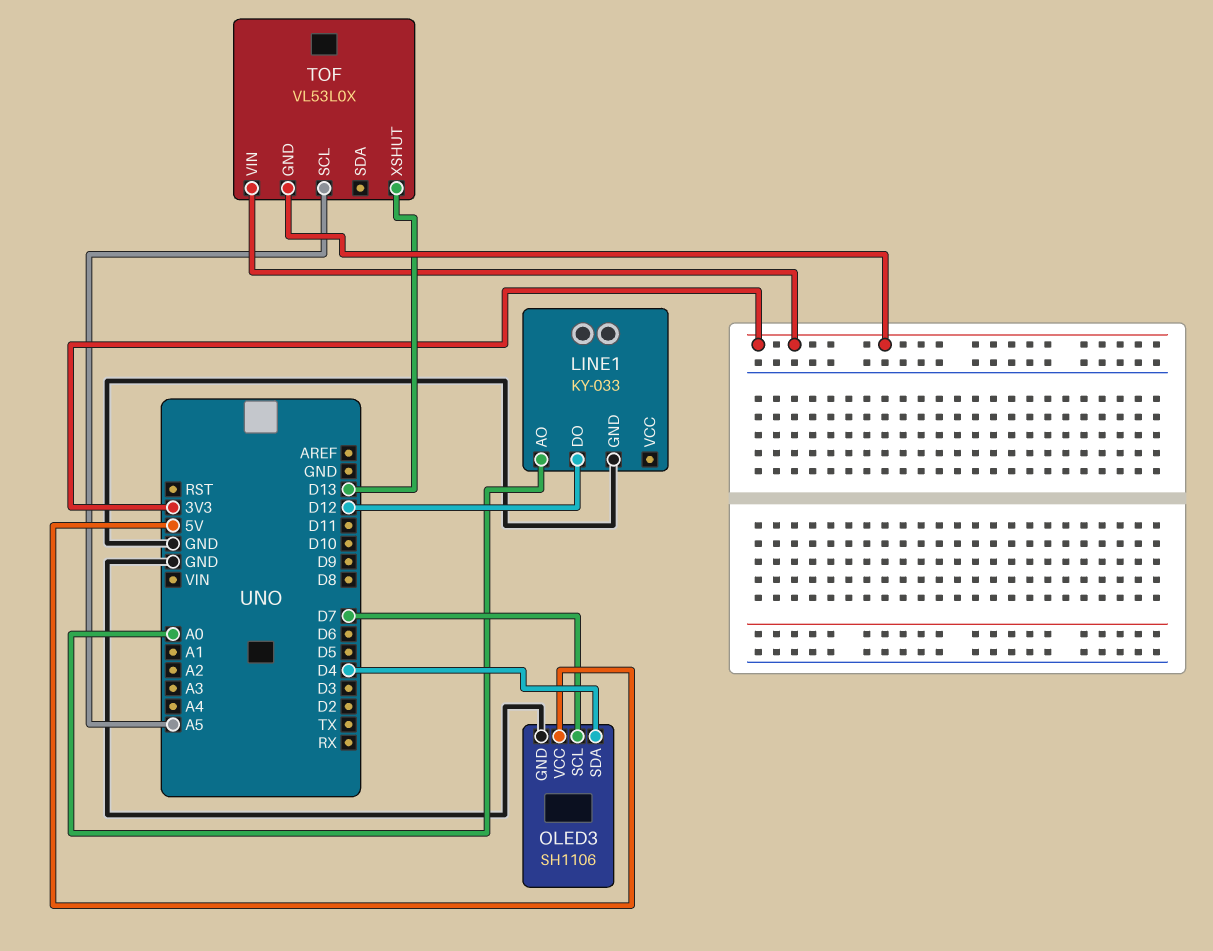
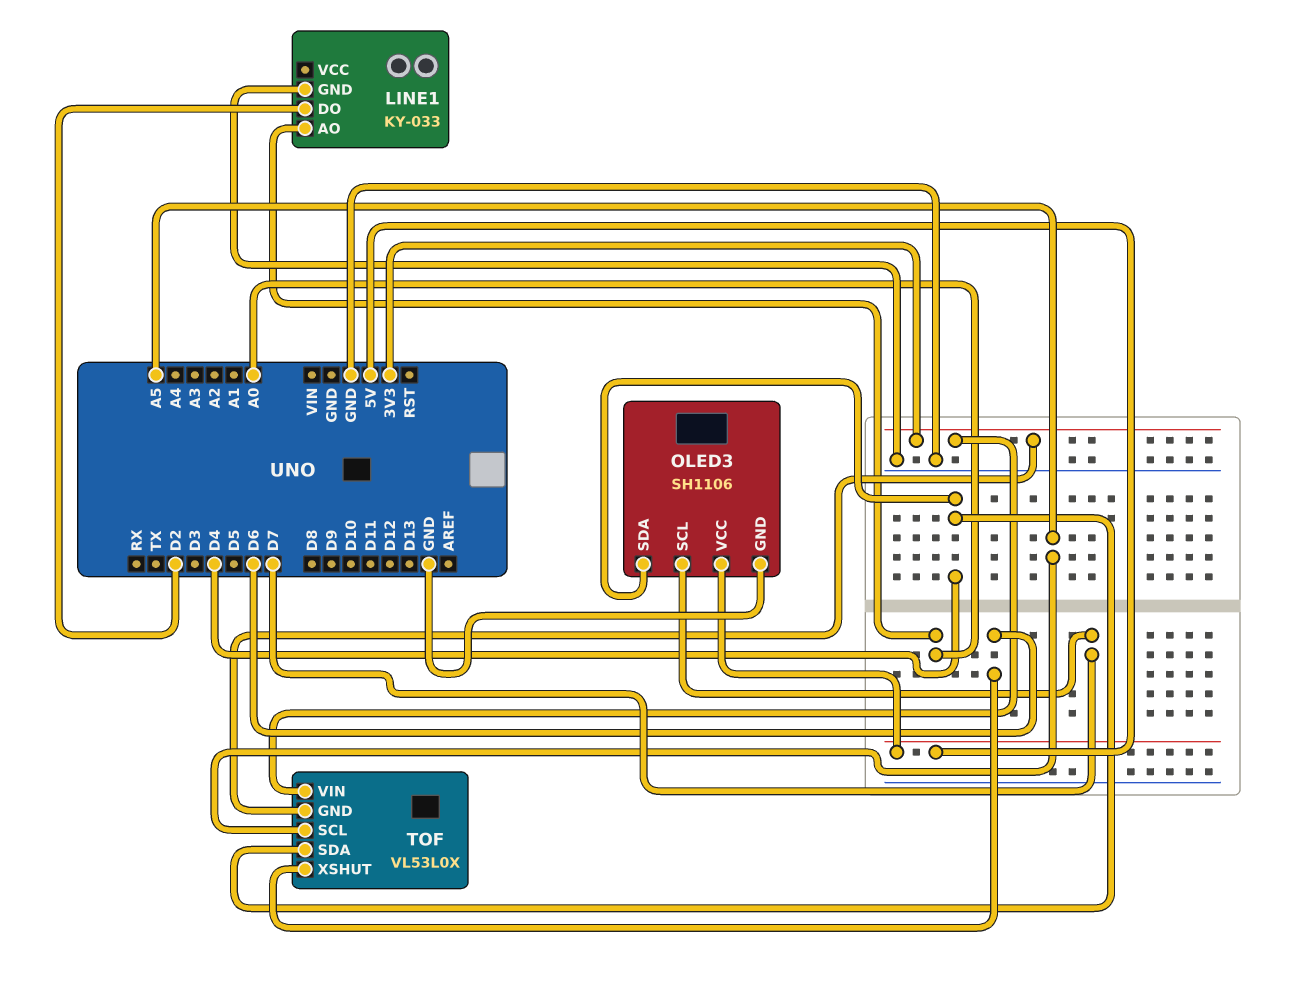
LINE1 pin DO: D12 -> D2
TOF pin SDA: none -> D4
TOF pin XSHUT: D13 -> D6

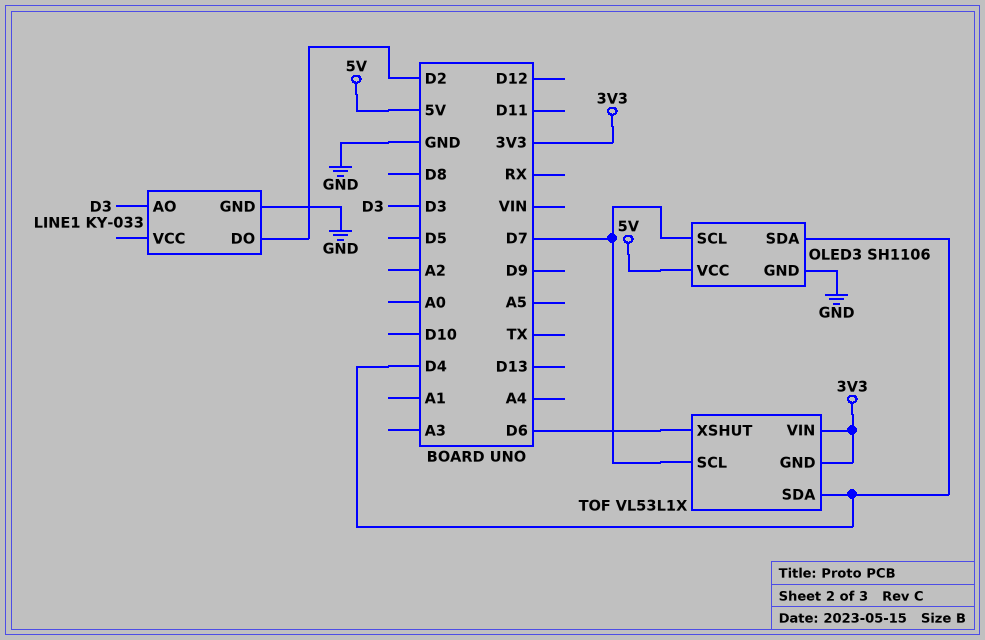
LINE1 pin AO: A0 -> D3
TOF: VL53L0X -> VL53L1X
TOF pin SCL: A5 -> D7

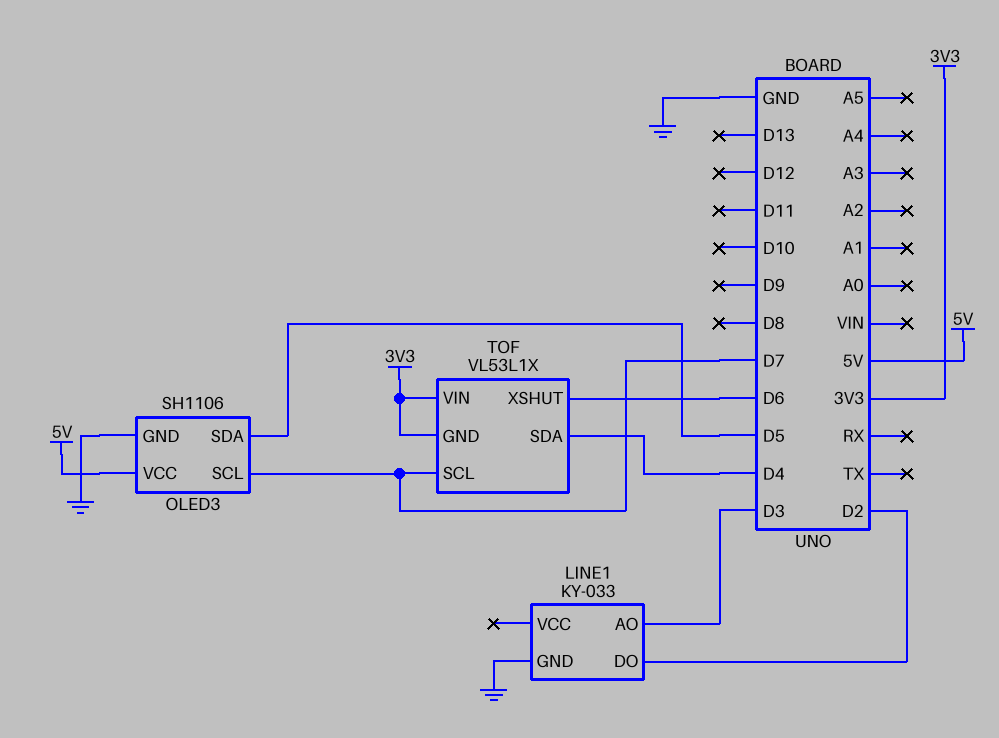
OLED3 pin SDA: D4 -> D5

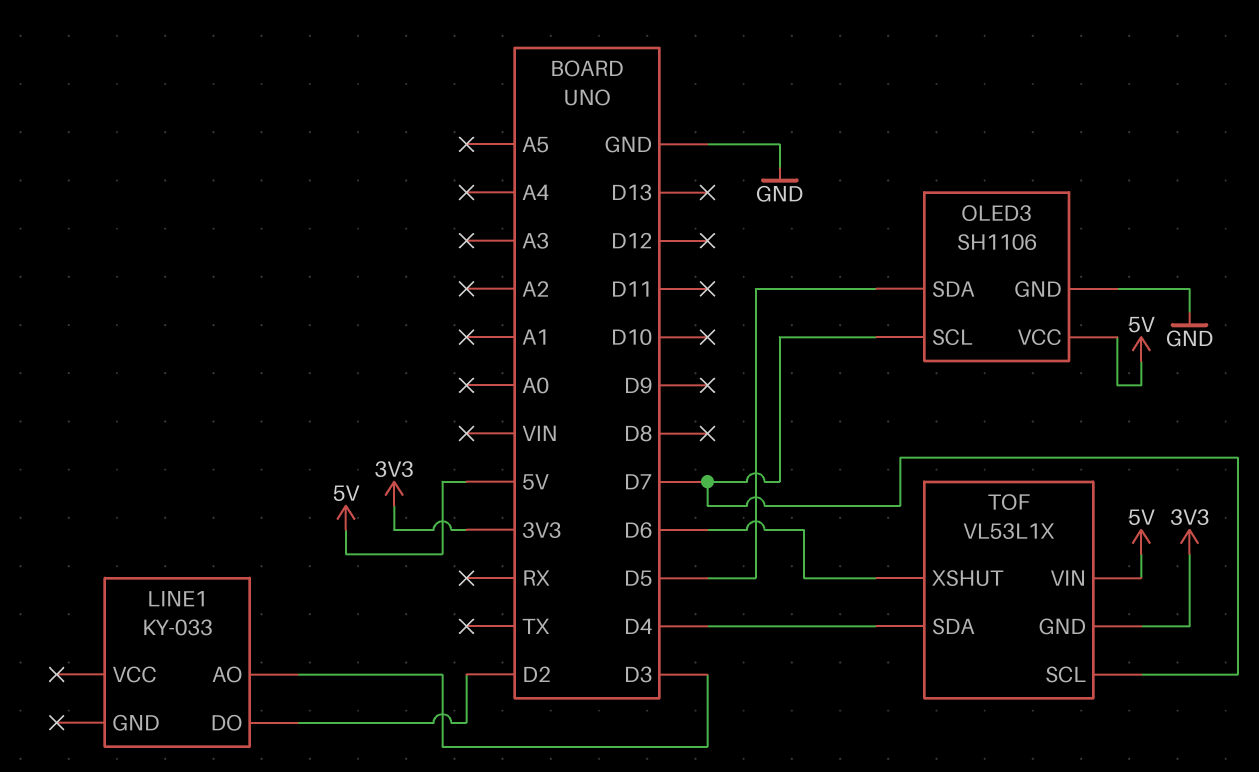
LINE1 pin GND: GND -> none
TOF pin VIN: 3V3 -> 5V

